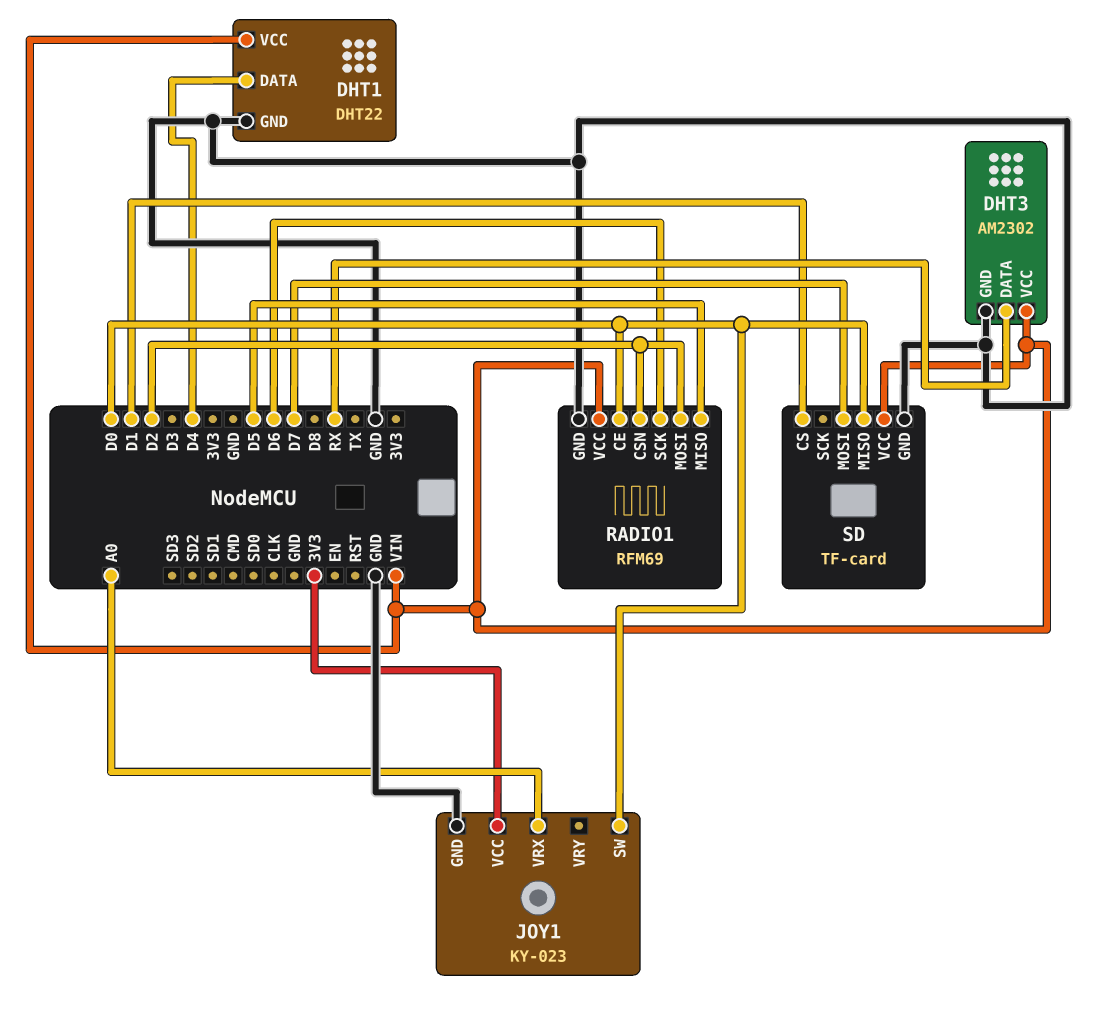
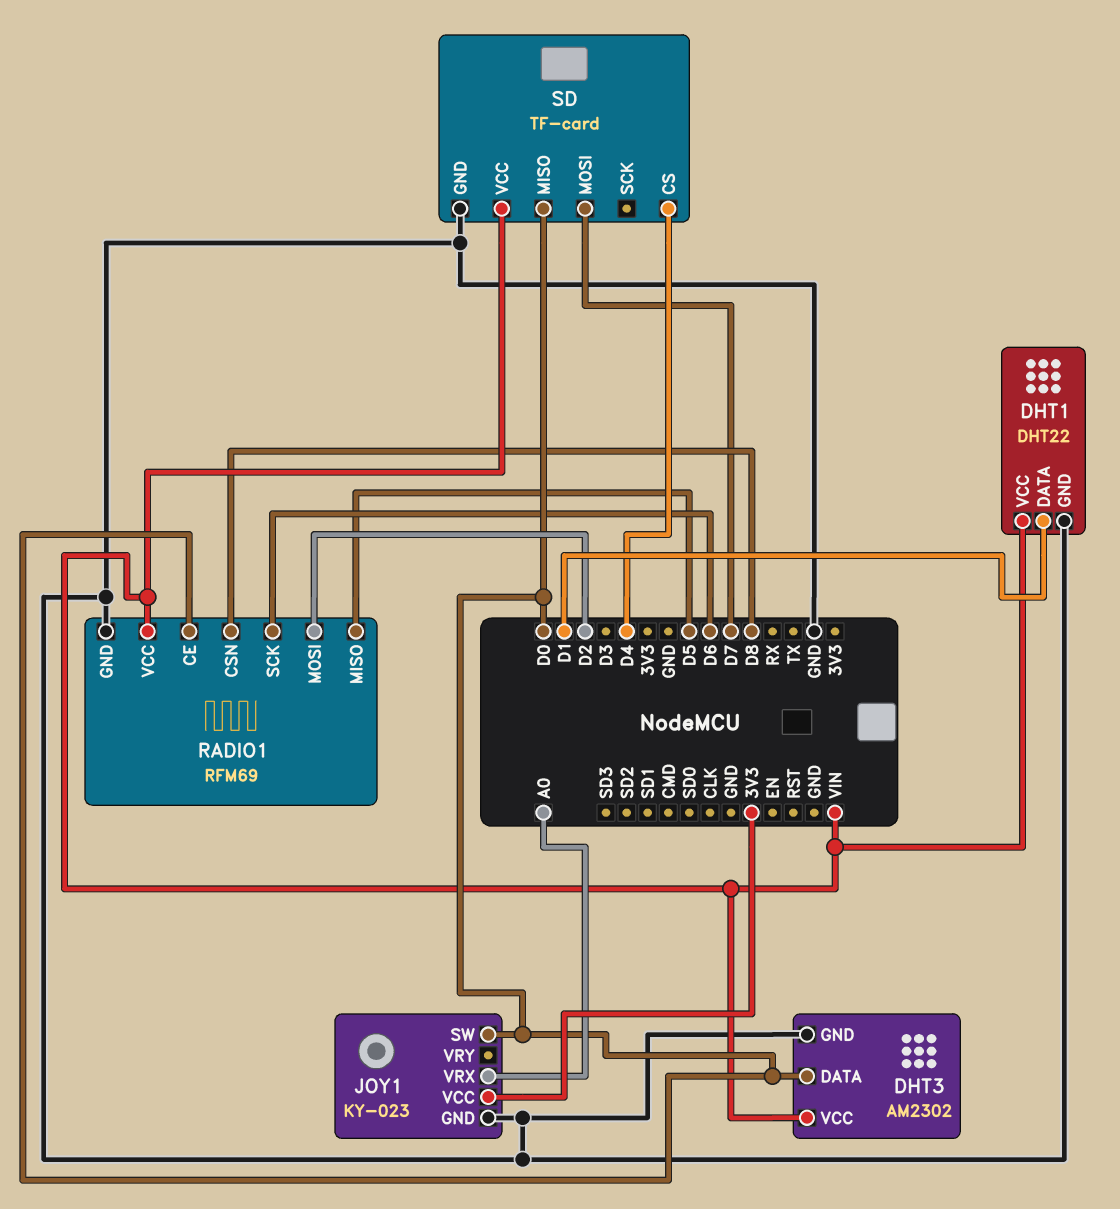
DHT1 pin DATA: D4 -> D1
DHT3 pin DATA: RX -> D0
RADIO1 pin CSN: D2 -> D8
SD pin CS: D1 -> D4

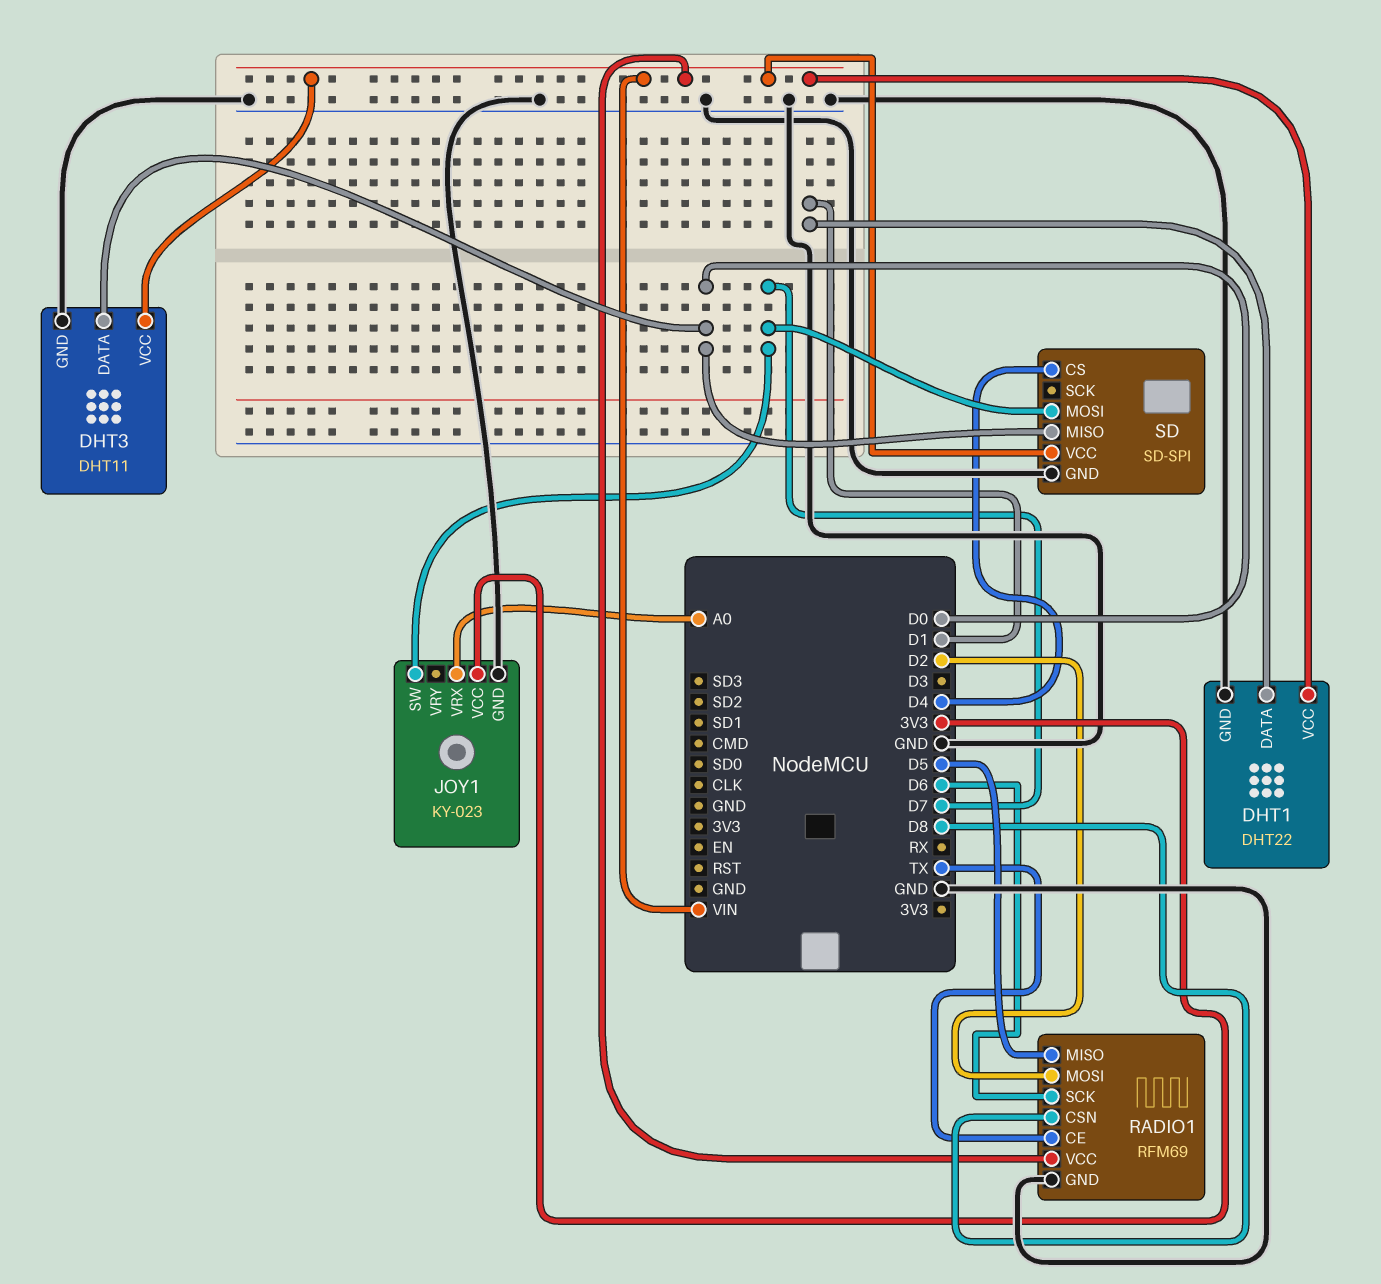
DHT3: AM2302 -> DHT11
JOY1 pin SW: D0 -> D7
RADIO1 pin CE: D0 -> TX
SD: TF-card -> SD-SPI

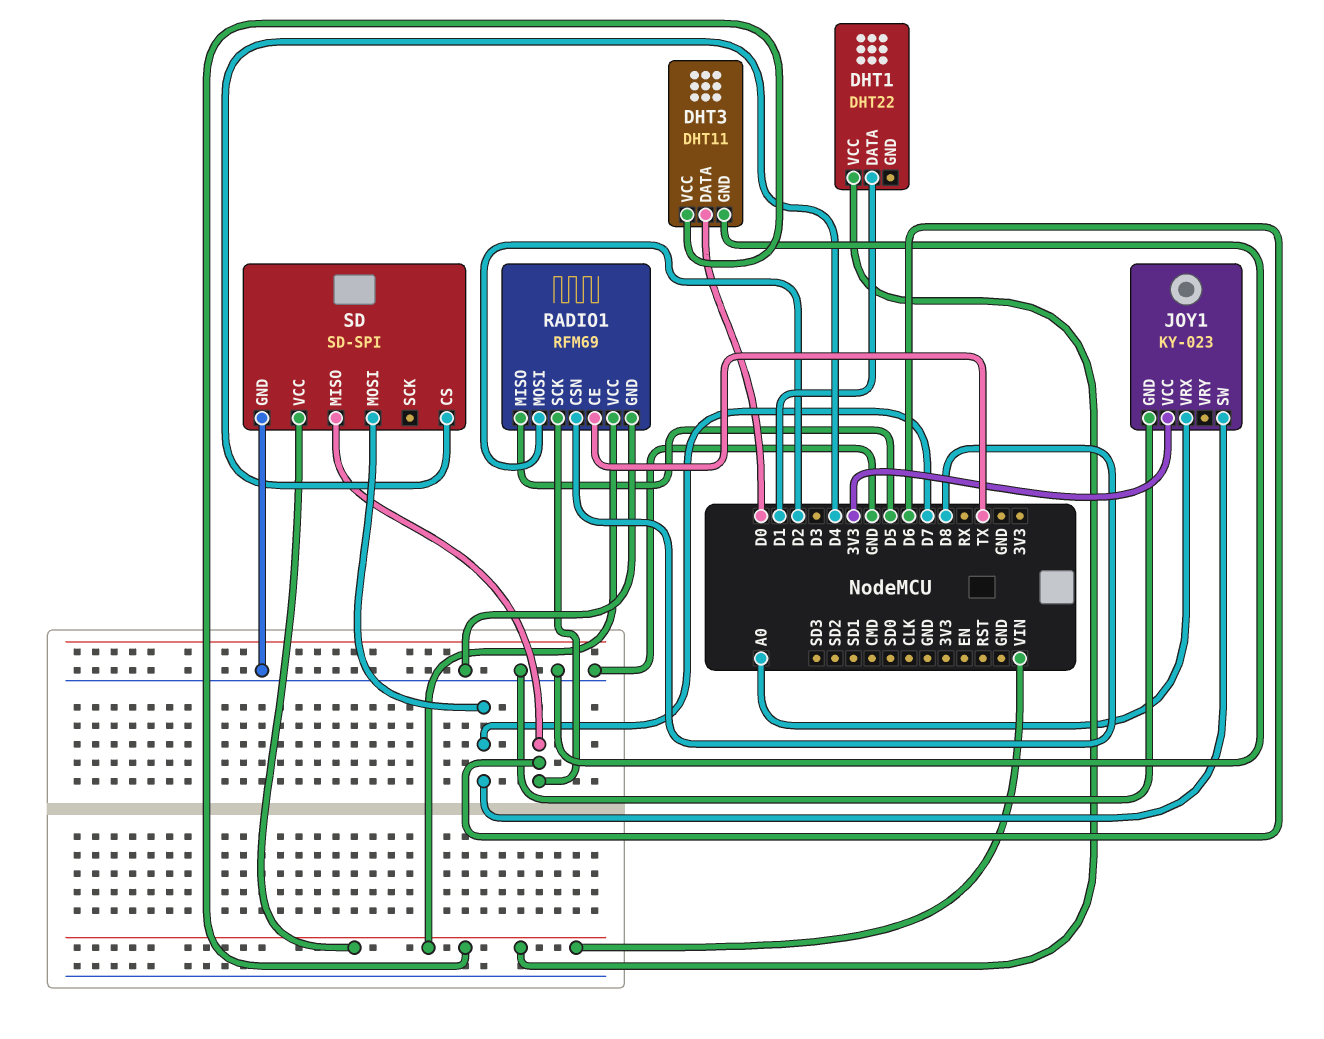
DHT1 pin GND: GND -> none
SD pin MISO: D0 -> D6

